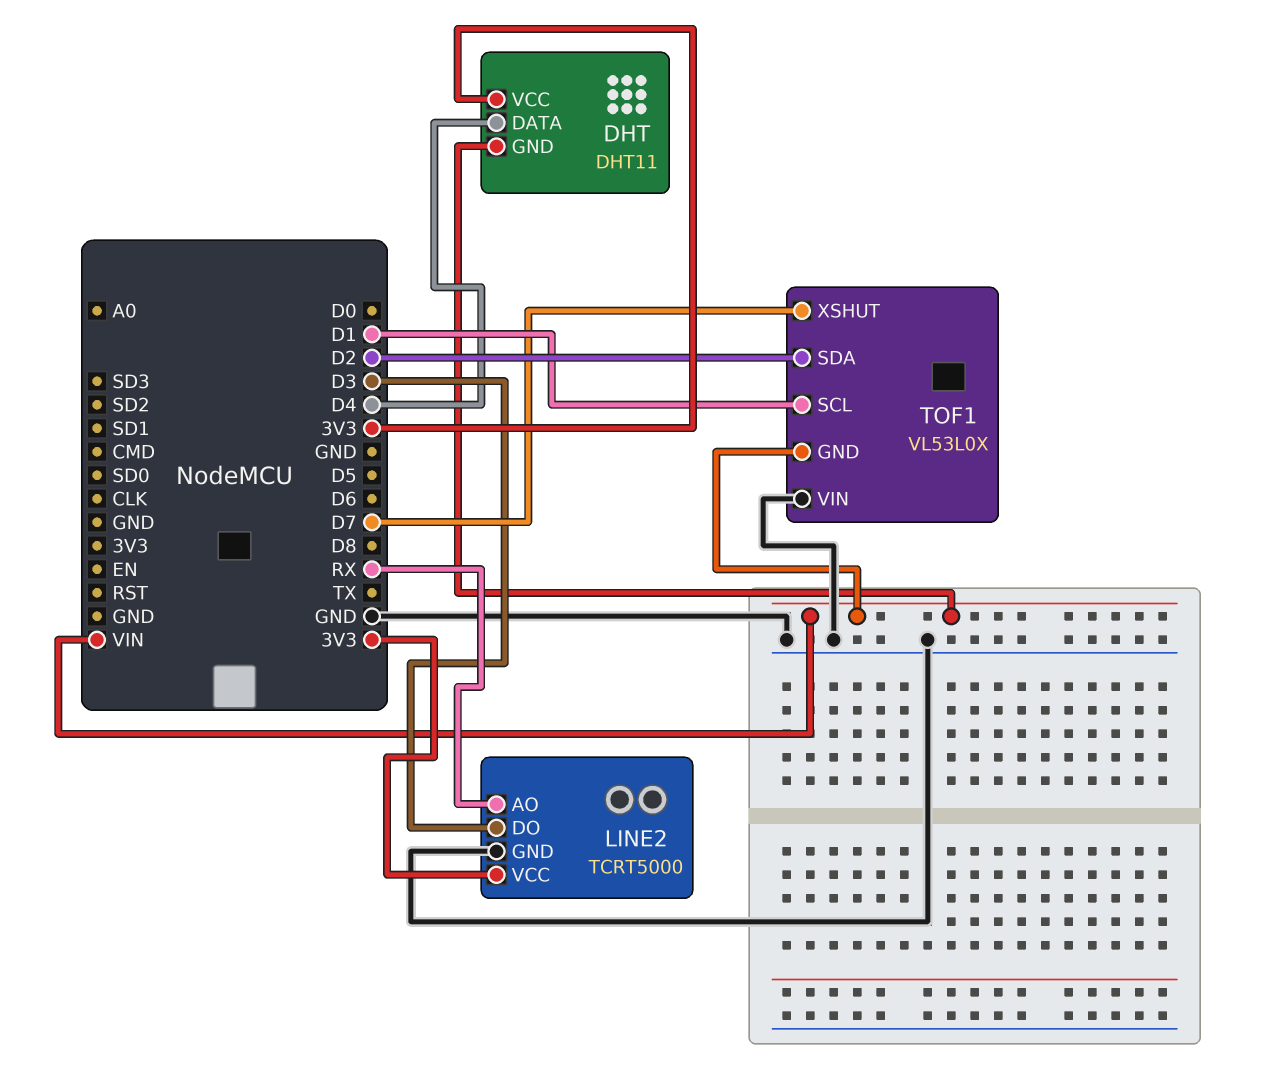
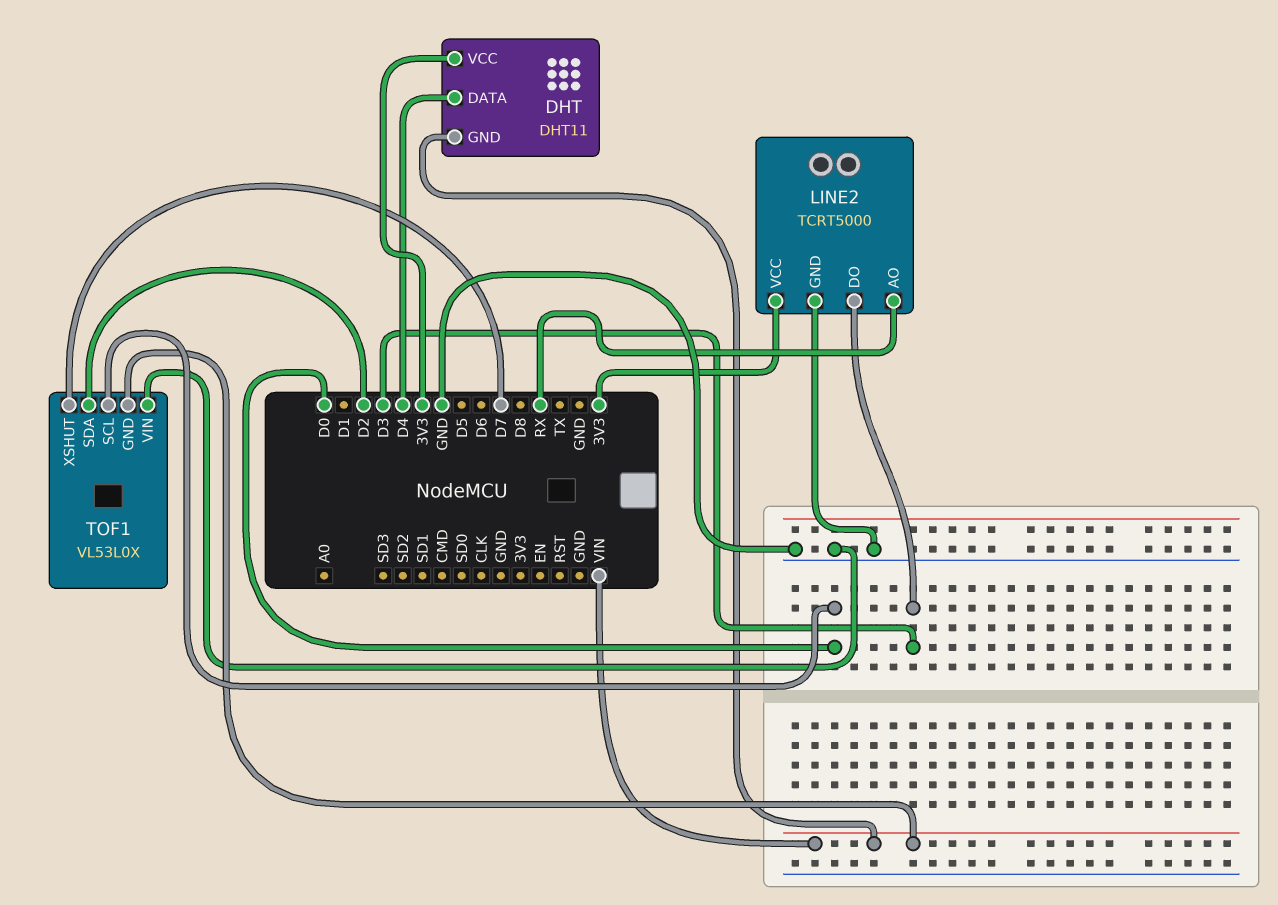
TOF1 pin SCL: D1 -> D0

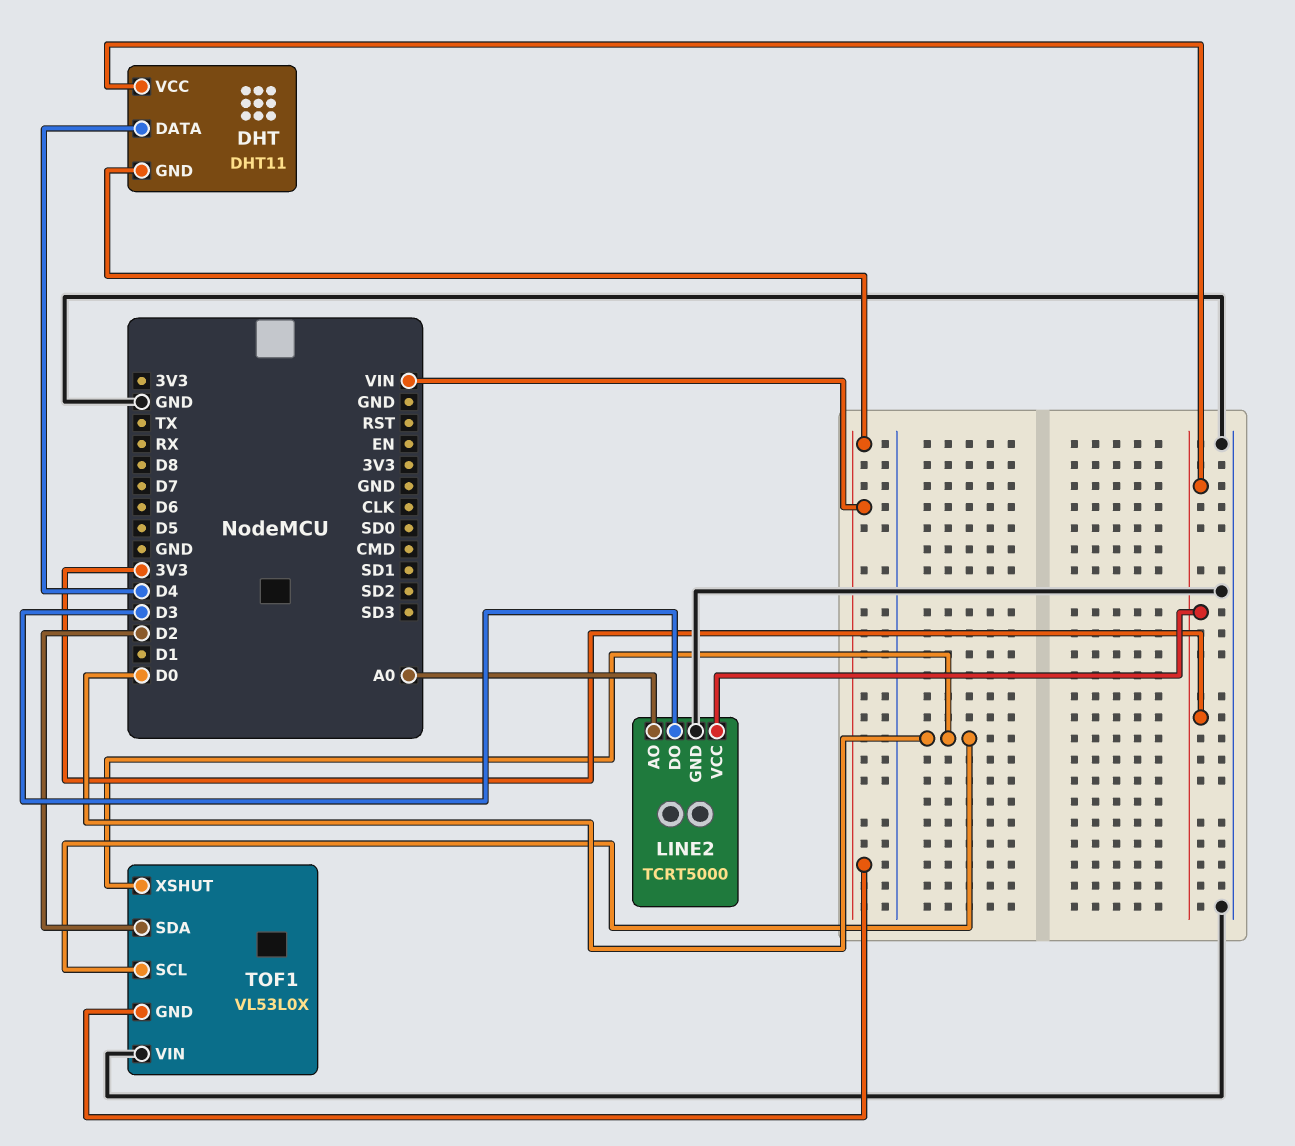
LINE2 pin AO: RX -> A0
TOF1 pin XSHUT: D7 -> D0

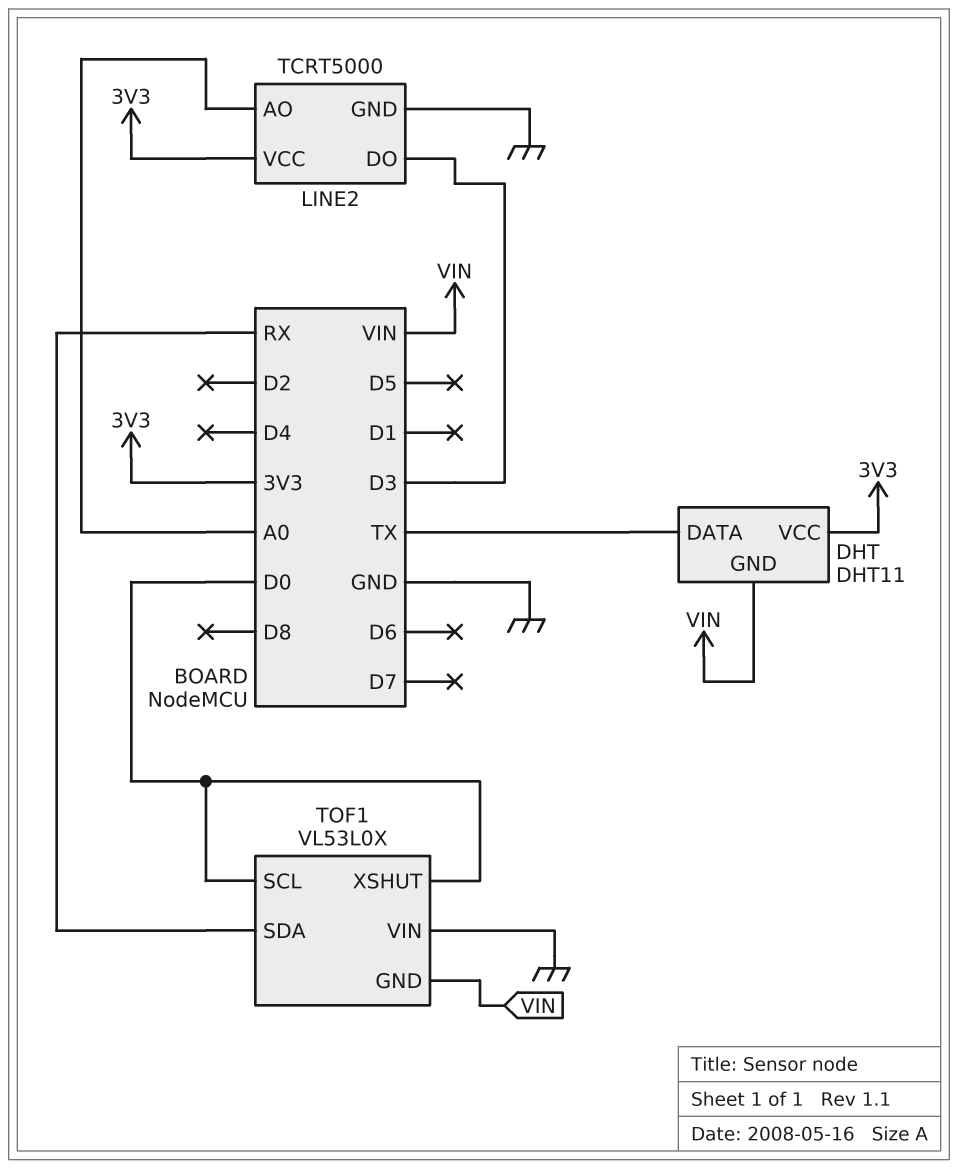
DHT pin DATA: D4 -> TX
TOF1 pin SDA: D2 -> RX

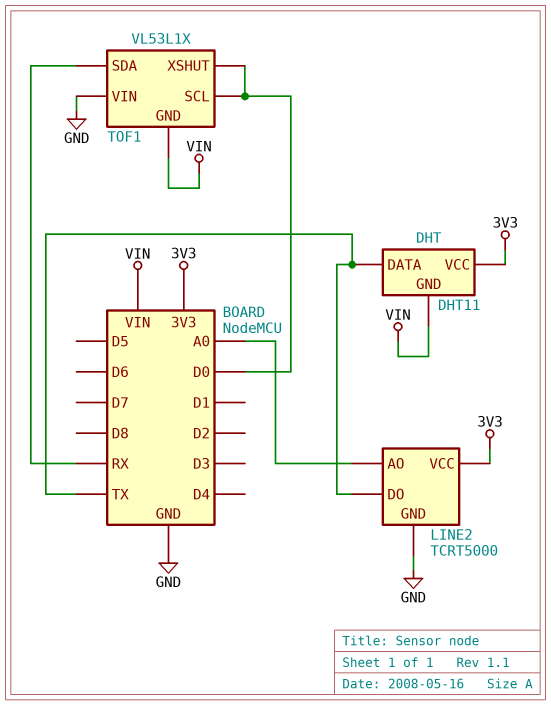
LINE2 pin DO: D3 -> TX
TOF1: VL53L0X -> VL53L1X

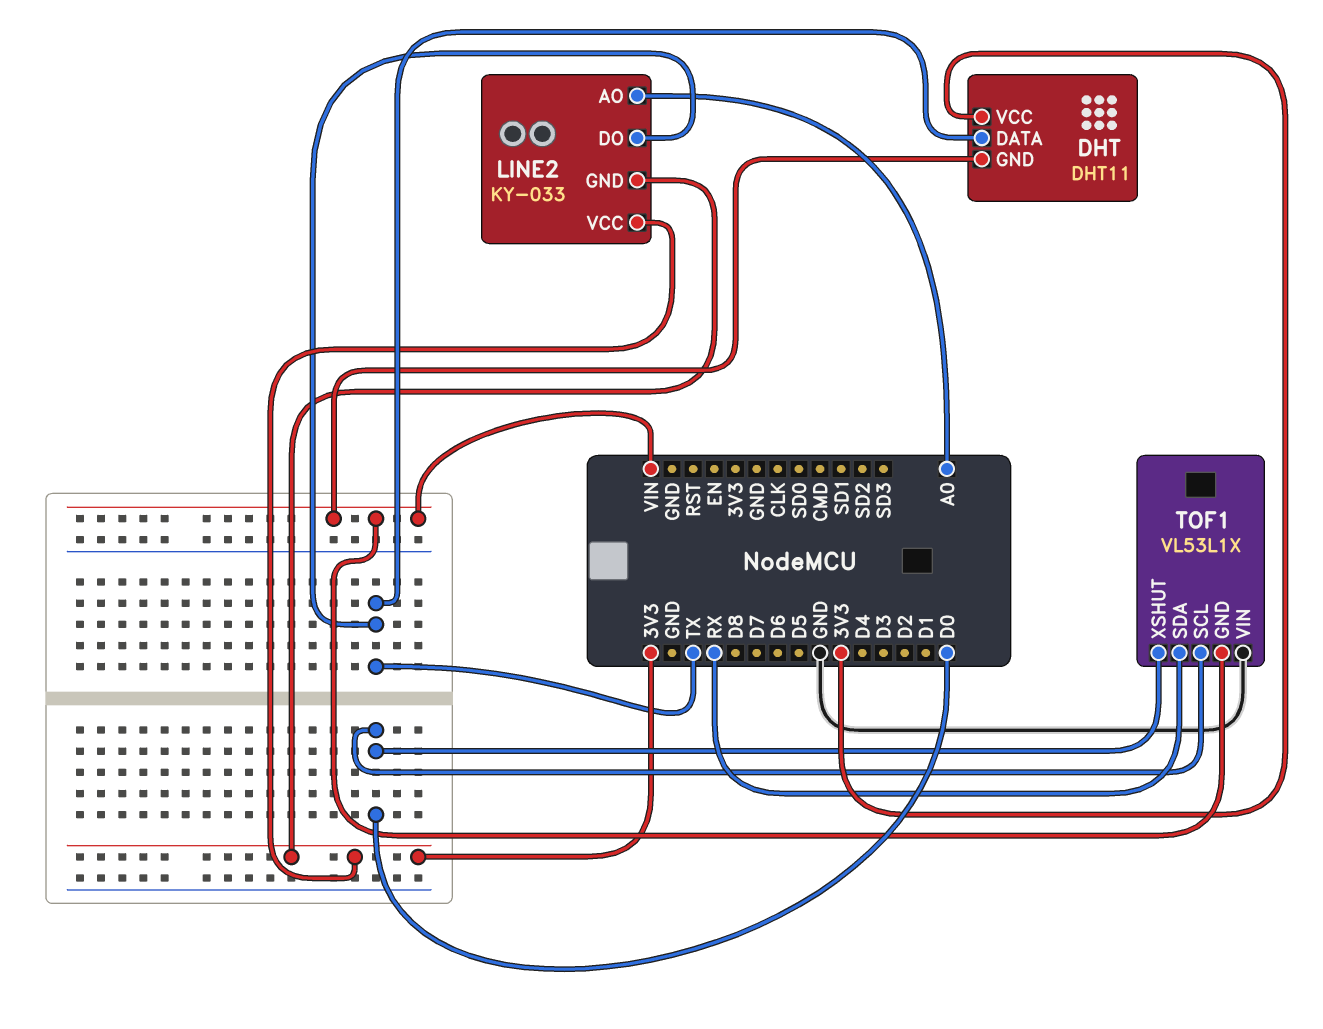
LINE2: TCRT5000 -> KY-033
LINE2 pin GND: GND -> 3V3

